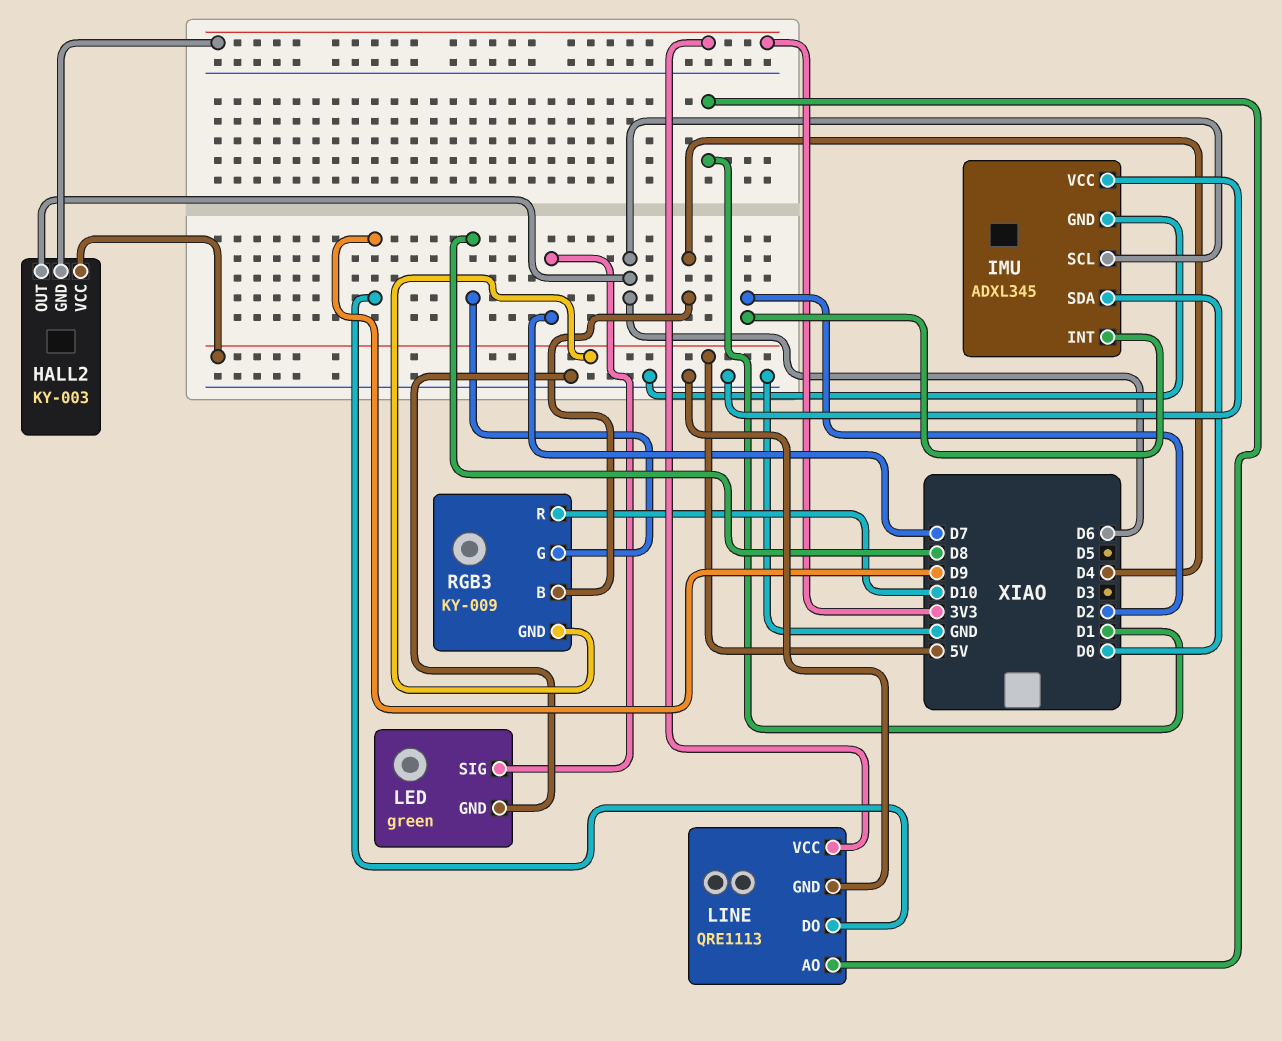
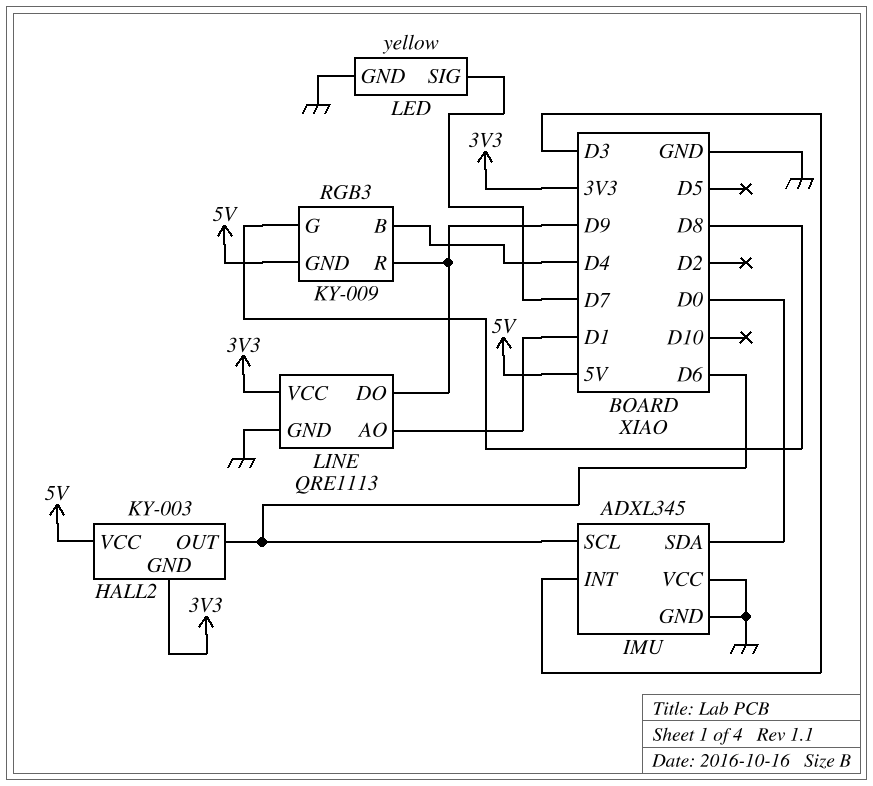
IMU pin INT: D2 -> D3
LED: green -> yellow
RGB3 pin R: D10 -> D9

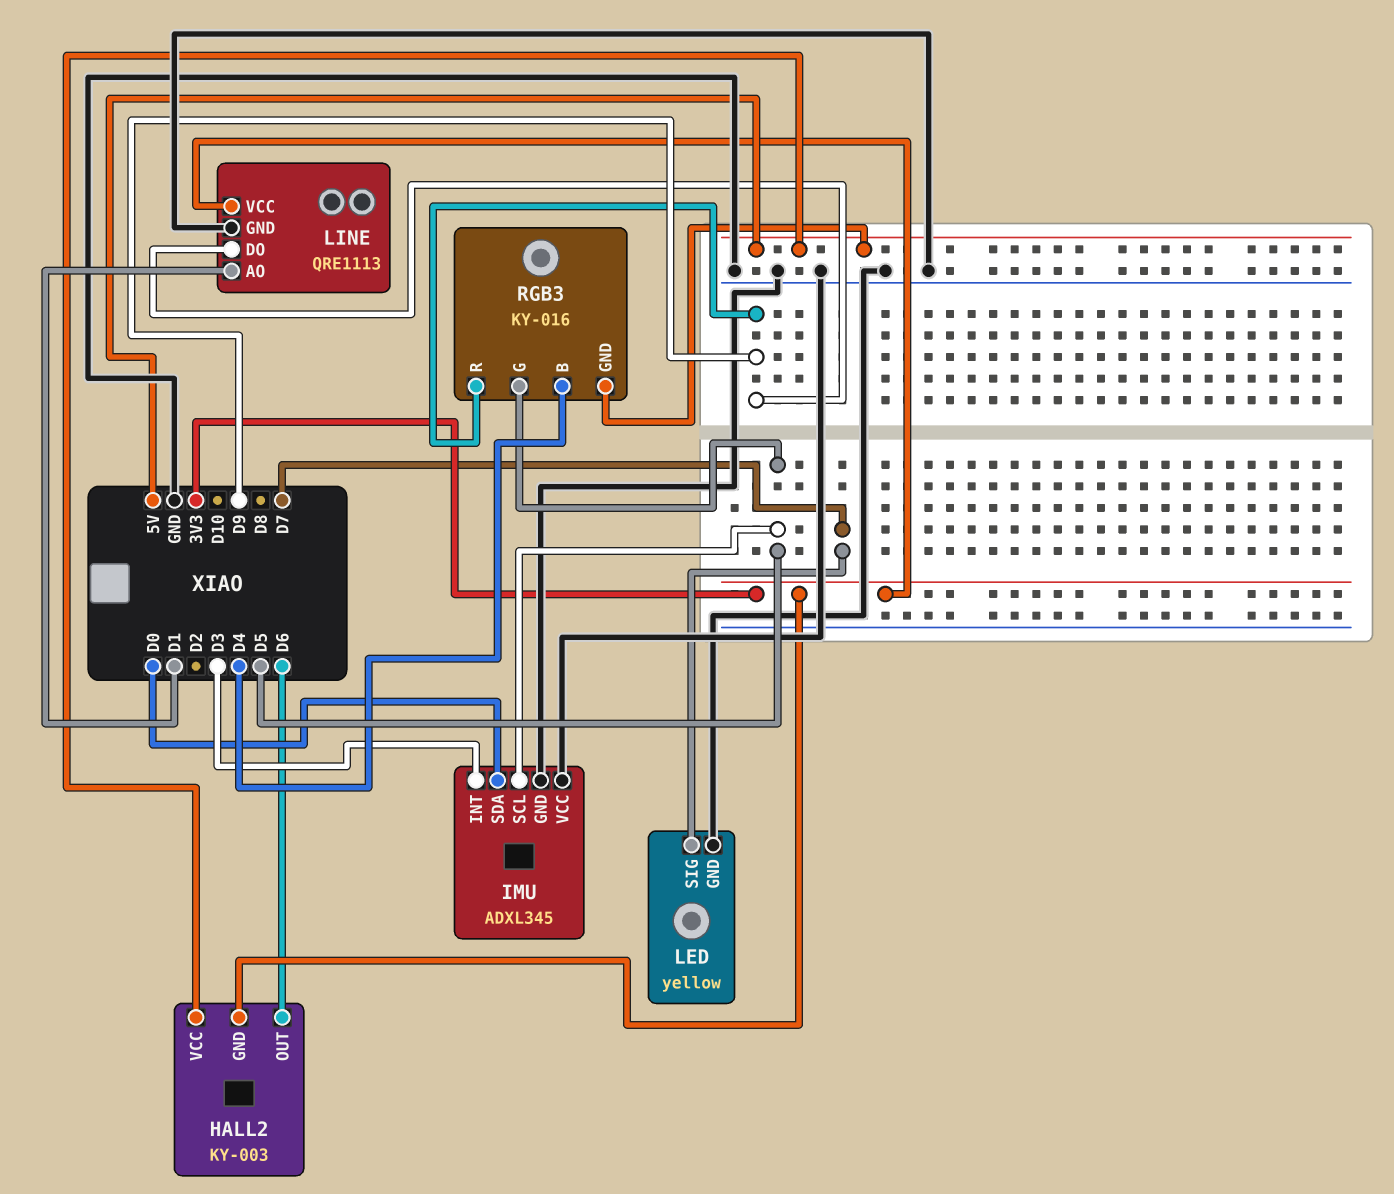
IMU pin SCL: D6 -> D5
RGB3: KY-009 -> KY-016
RGB3 pin G: D8 -> D5

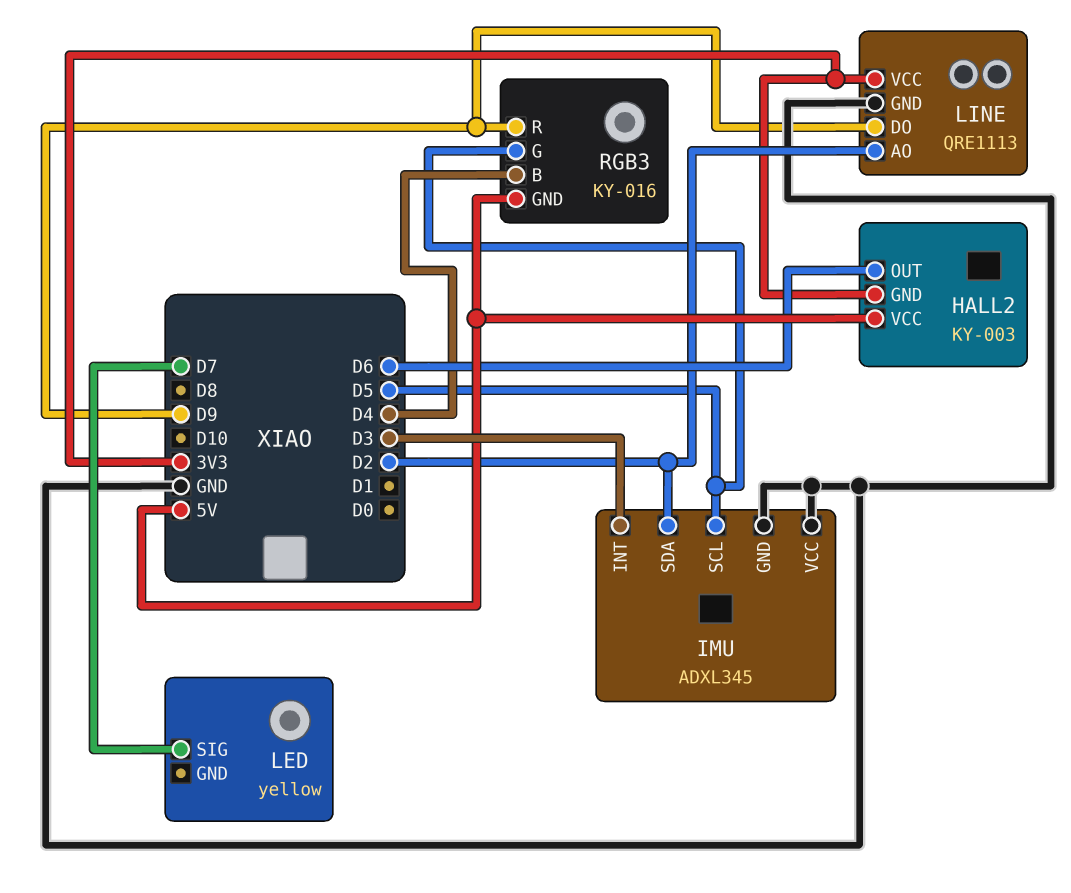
IMU pin SDA: D0 -> D2
LED pin GND: GND -> none
LINE pin AO: D1 -> D2

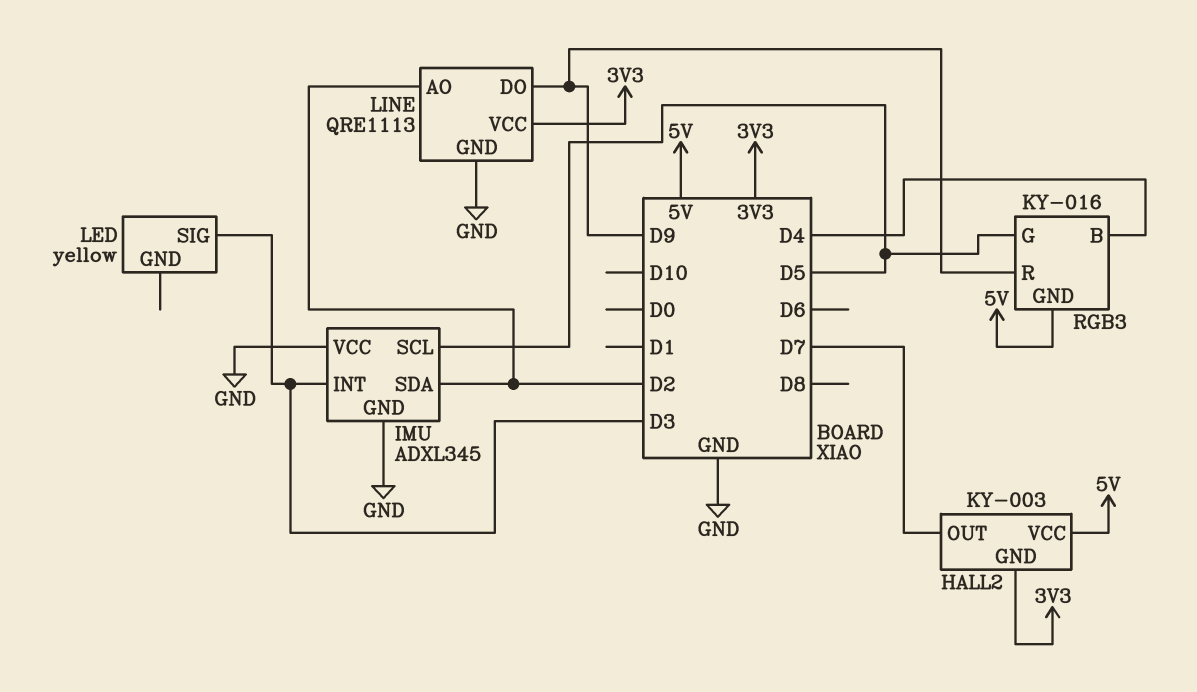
HALL2 pin OUT: D6 -> D7
LED pin SIG: D7 -> D3

